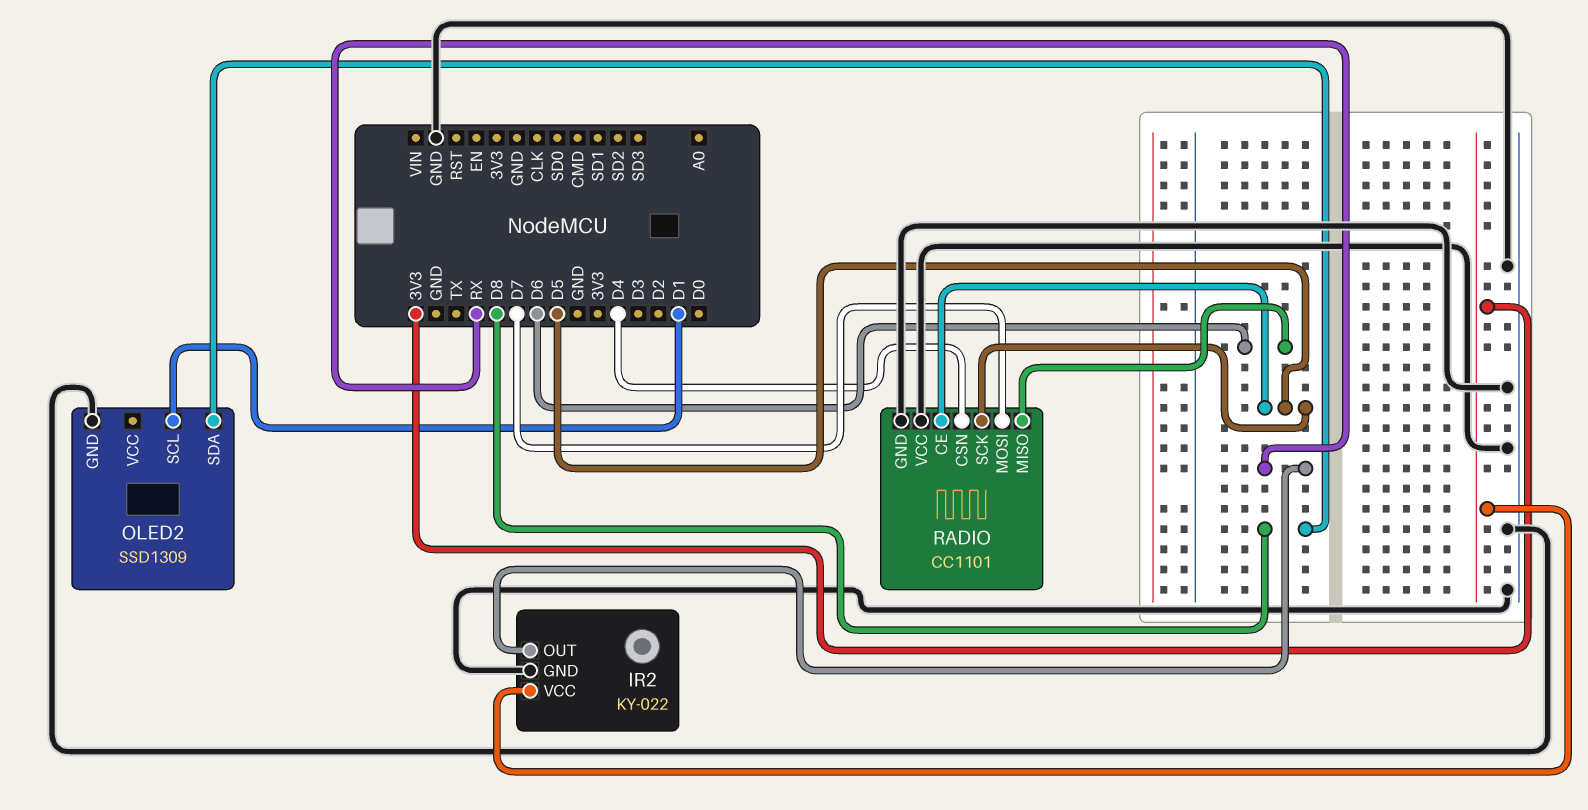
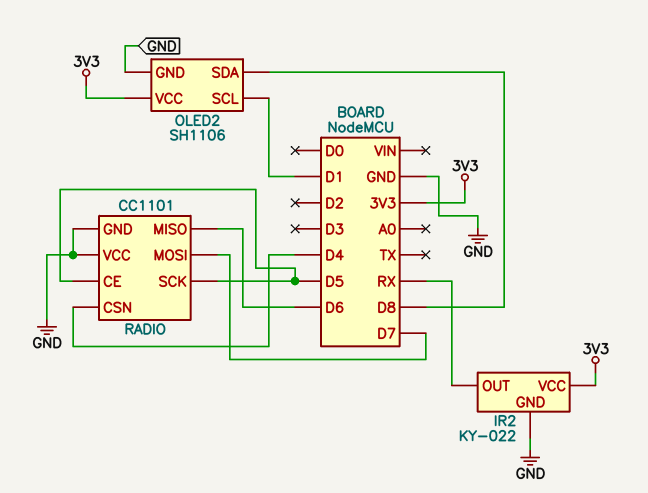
OLED2: SSD1309 -> SH1106
OLED2 pin VCC: none -> 3V3

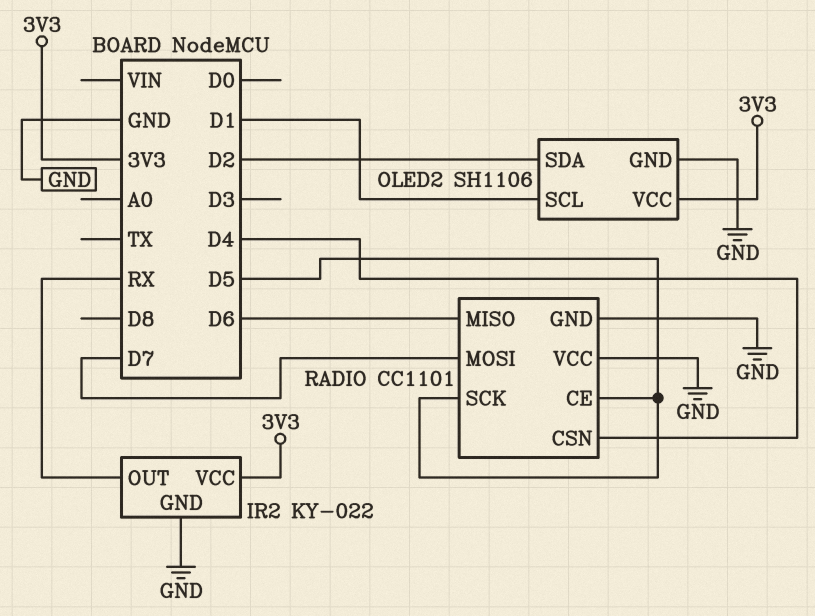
OLED2 pin SDA: D8 -> D2

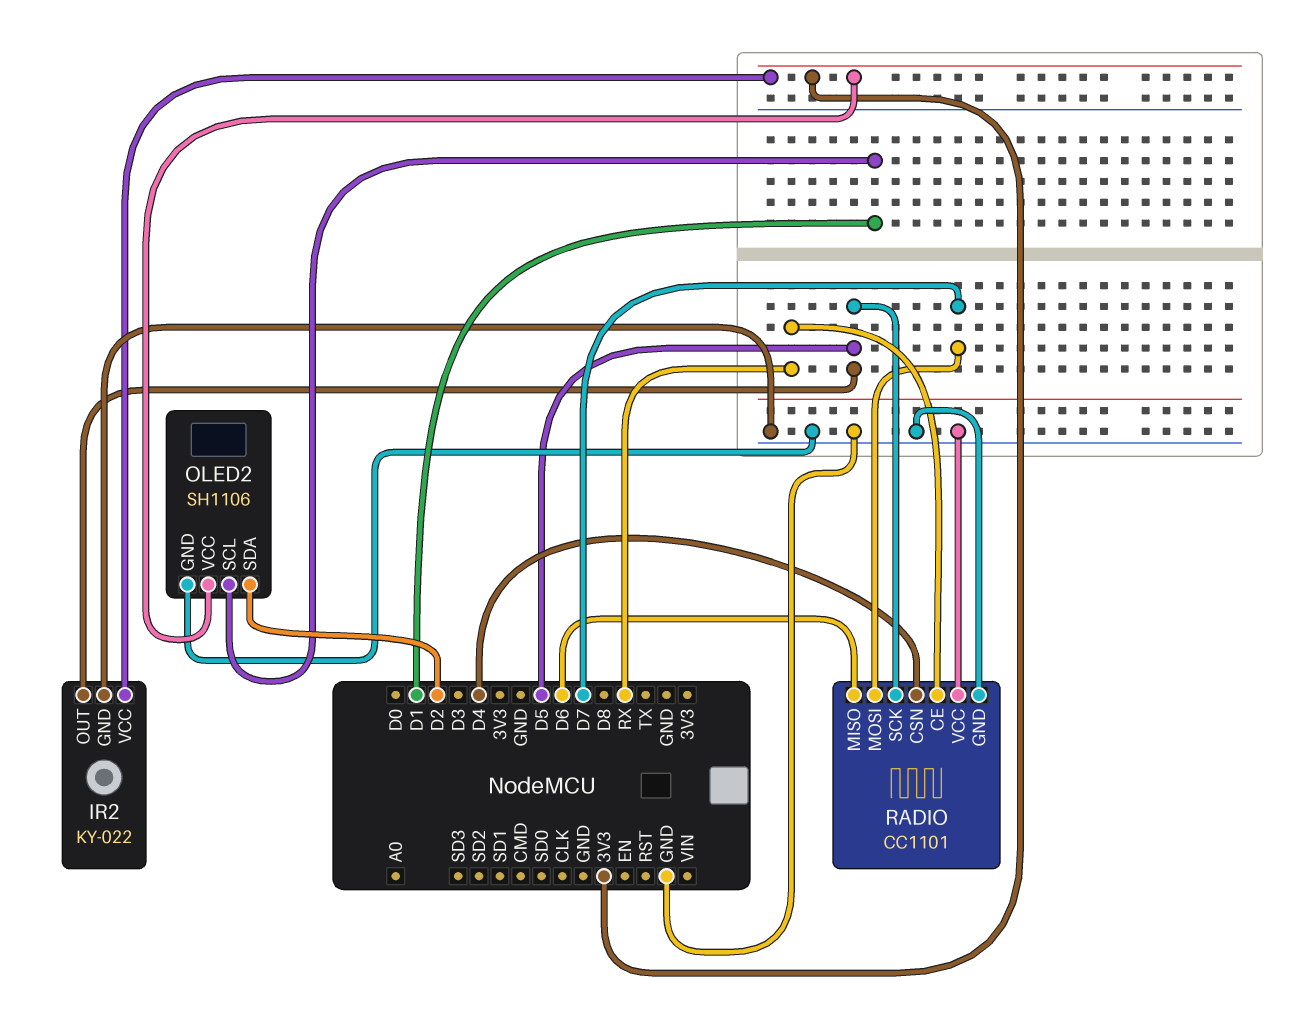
IR2 pin OUT: RX -> D5
RADIO pin CE: D5 -> RX

